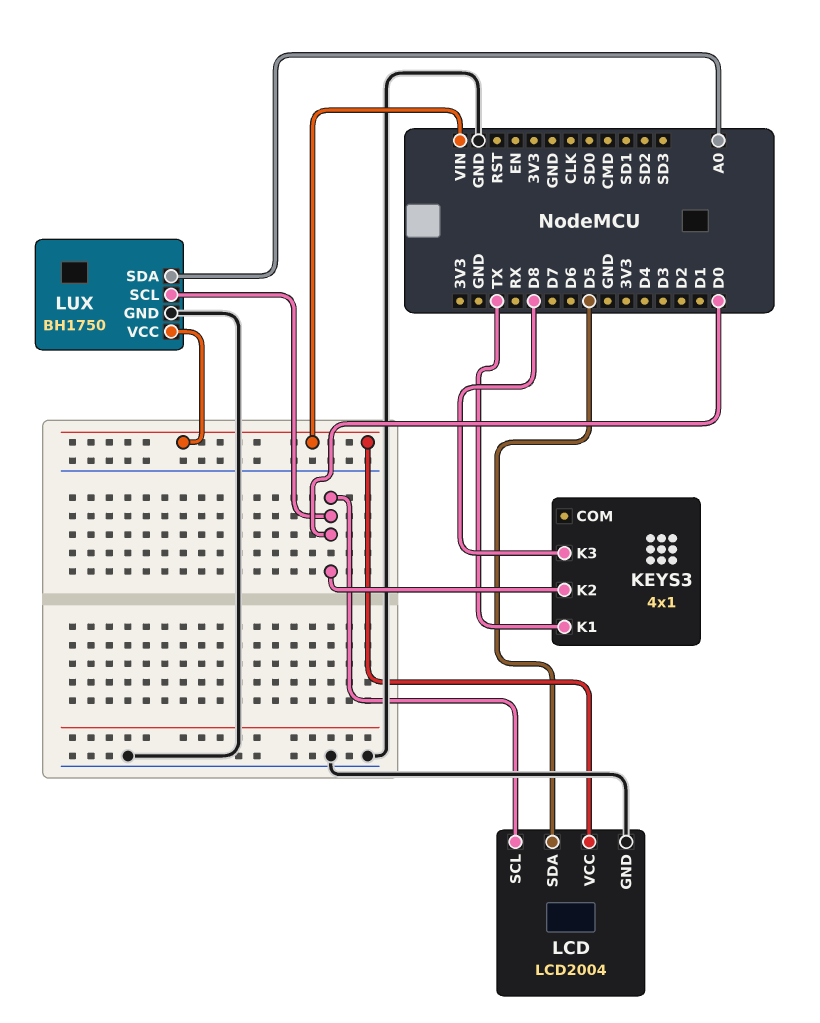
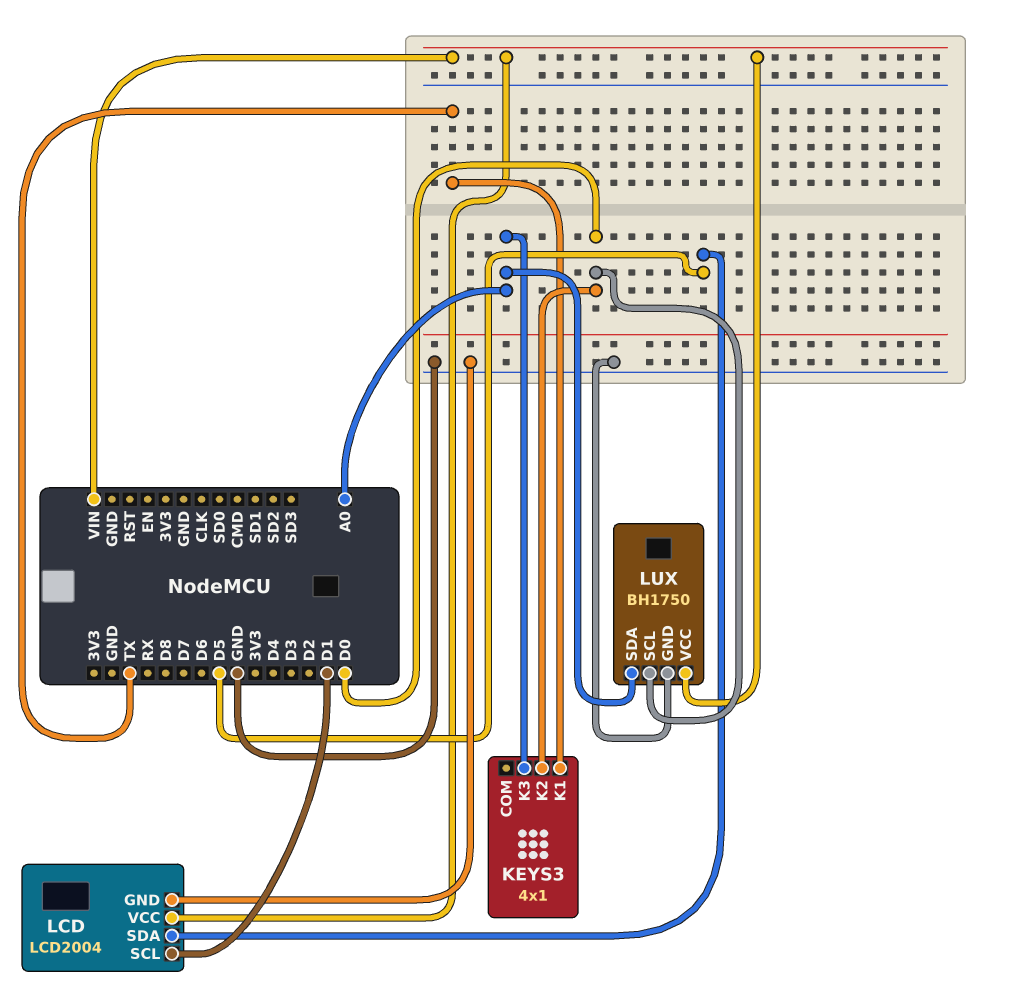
KEYS3 pin K3: D8 -> A0
LCD pin SCL: D0 -> D1

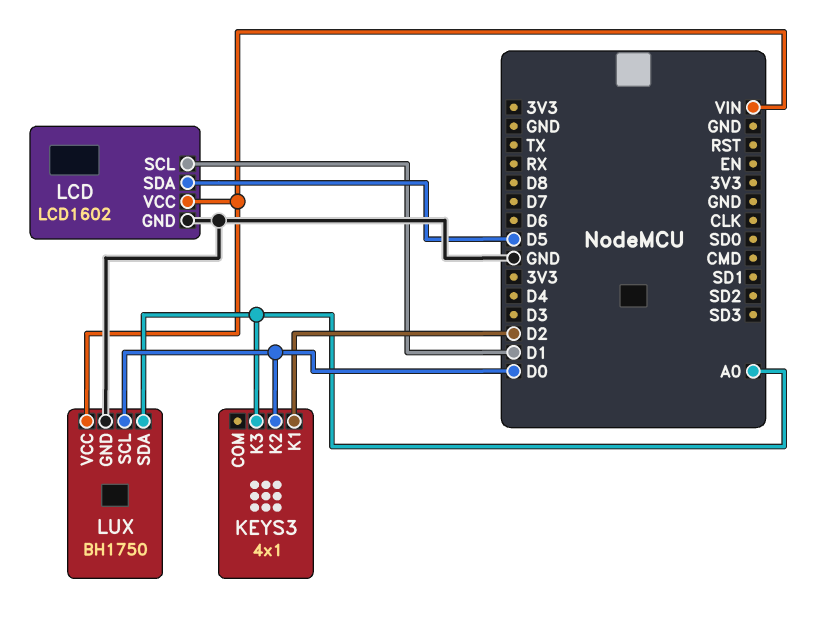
KEYS3 pin K1: TX -> D2
LCD: LCD2004 -> LCD1602

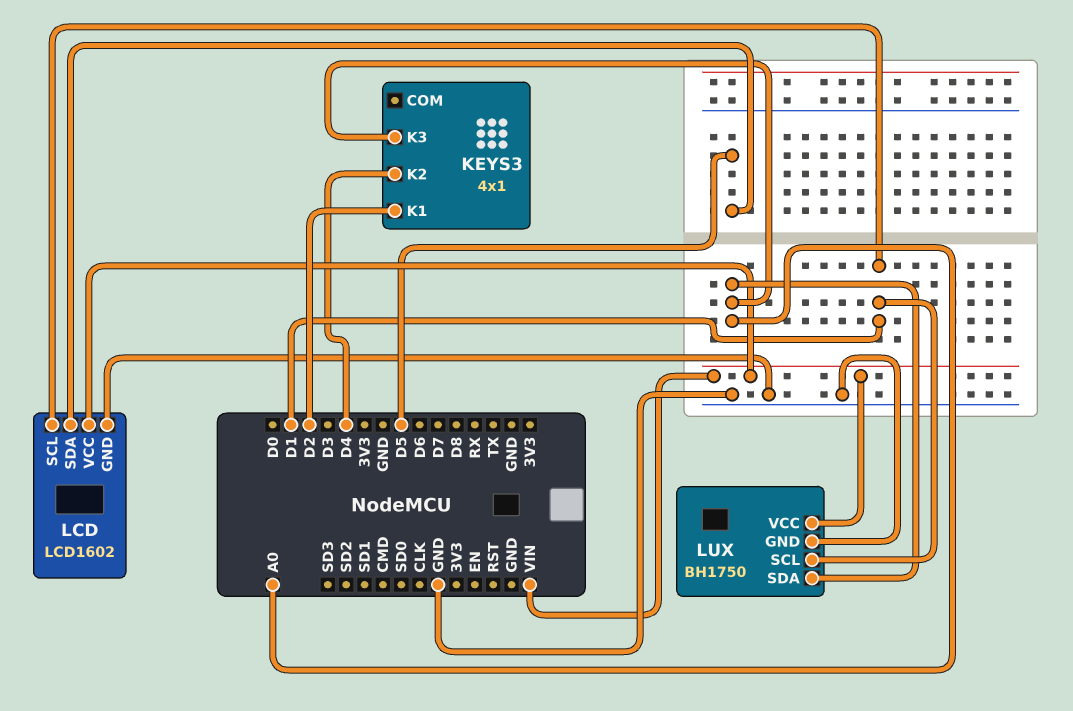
KEYS3 pin K2: D0 -> D4
LUX pin SCL: D0 -> D1

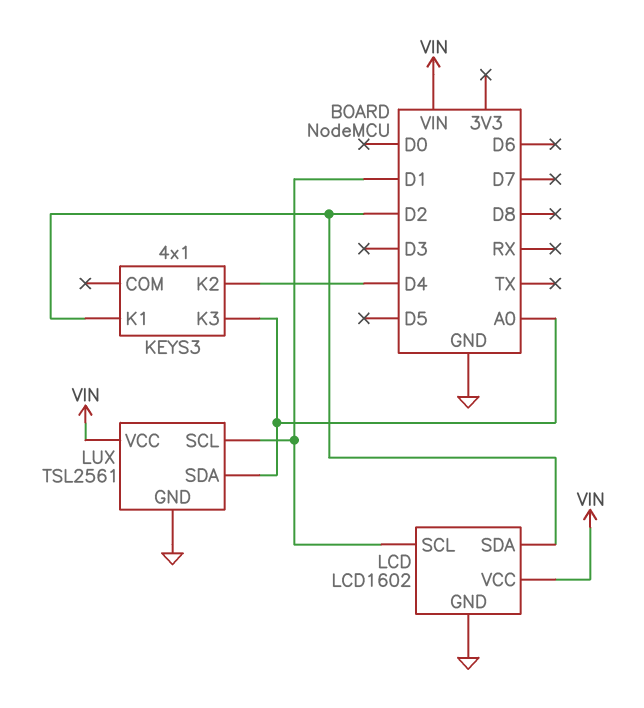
LCD pin SDA: D5 -> D2
LUX: BH1750 -> TSL2561

